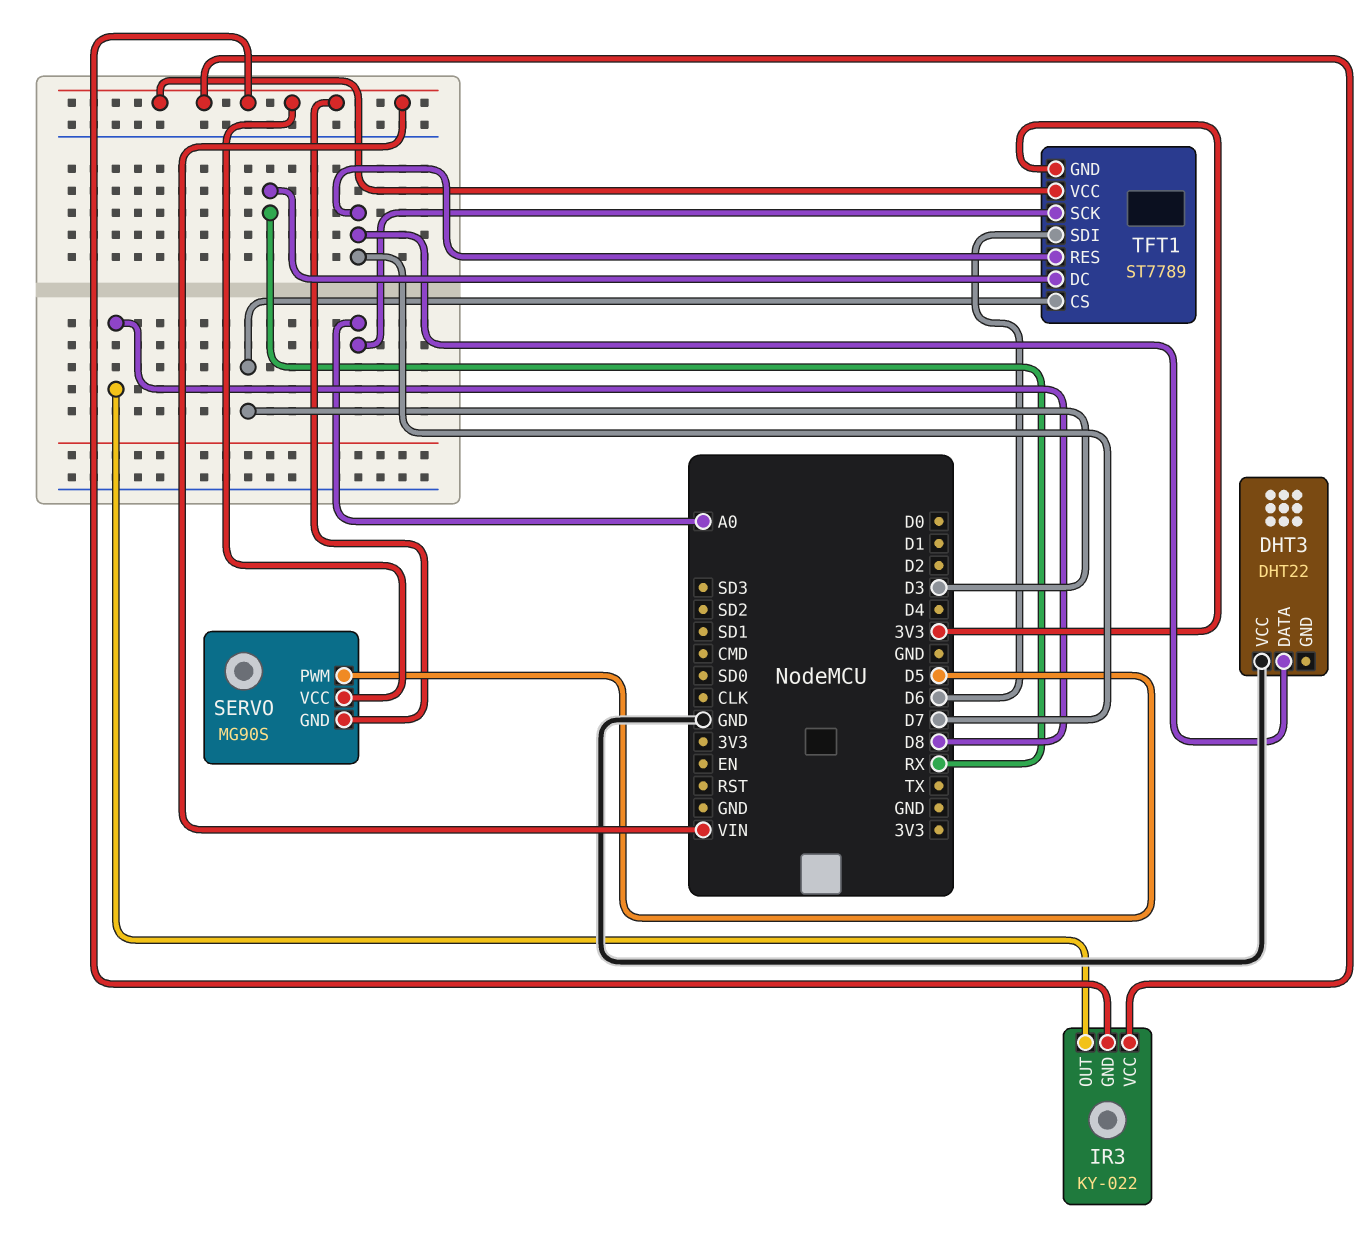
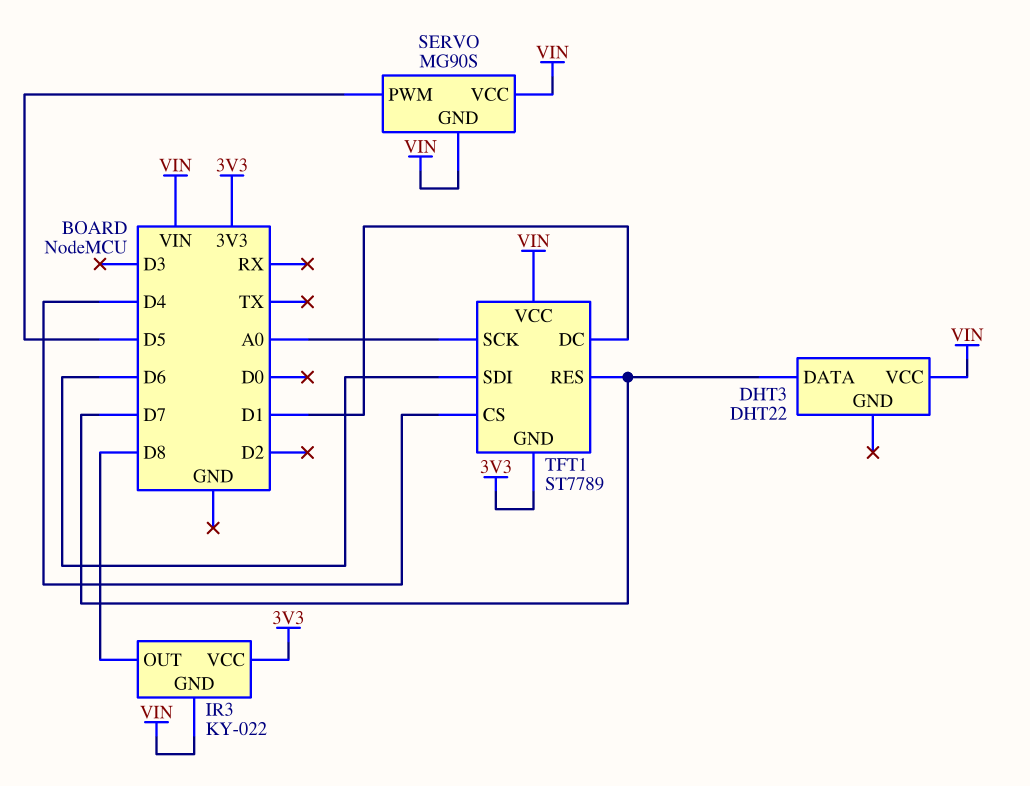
DHT3 pin VCC: GND -> VIN
IR3 pin VCC: VIN -> 3V3
TFT1 pin CS: D3 -> D4
TFT1 pin DC: RX -> D1

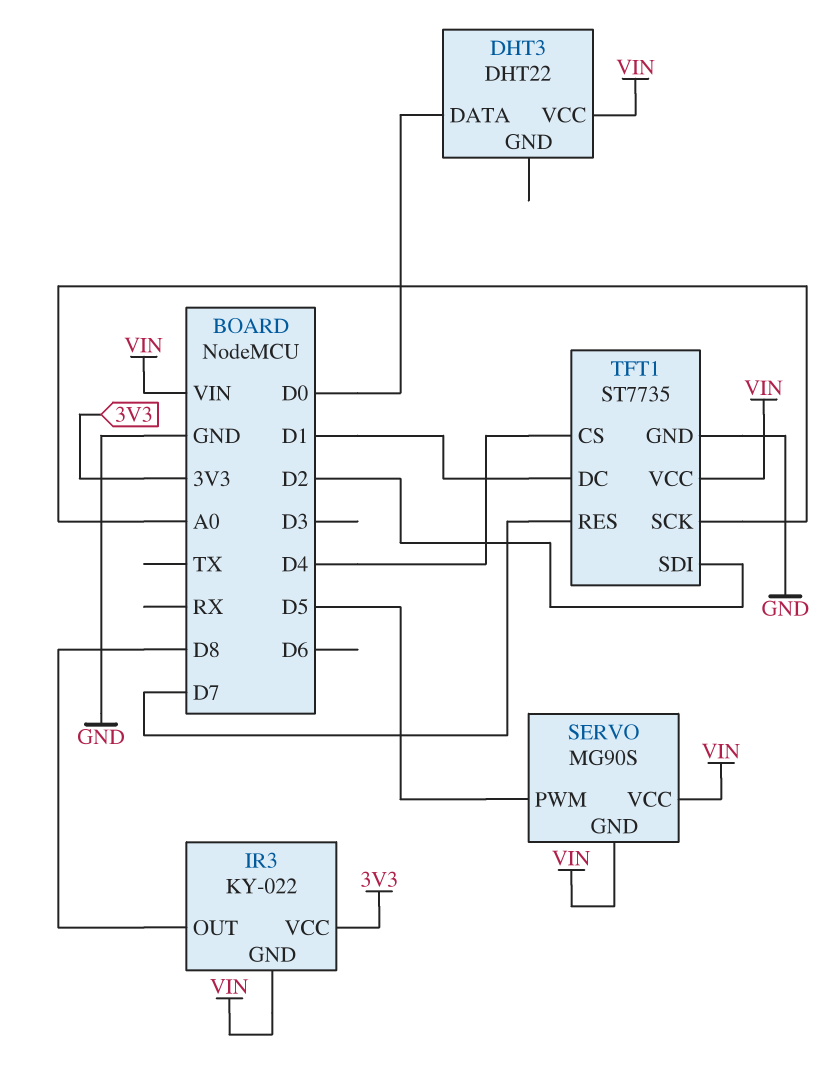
DHT3 pin DATA: D7 -> D0
TFT1: ST7789 -> ST7735
TFT1 pin GND: 3V3 -> GND
TFT1 pin SDI: D6 -> D2

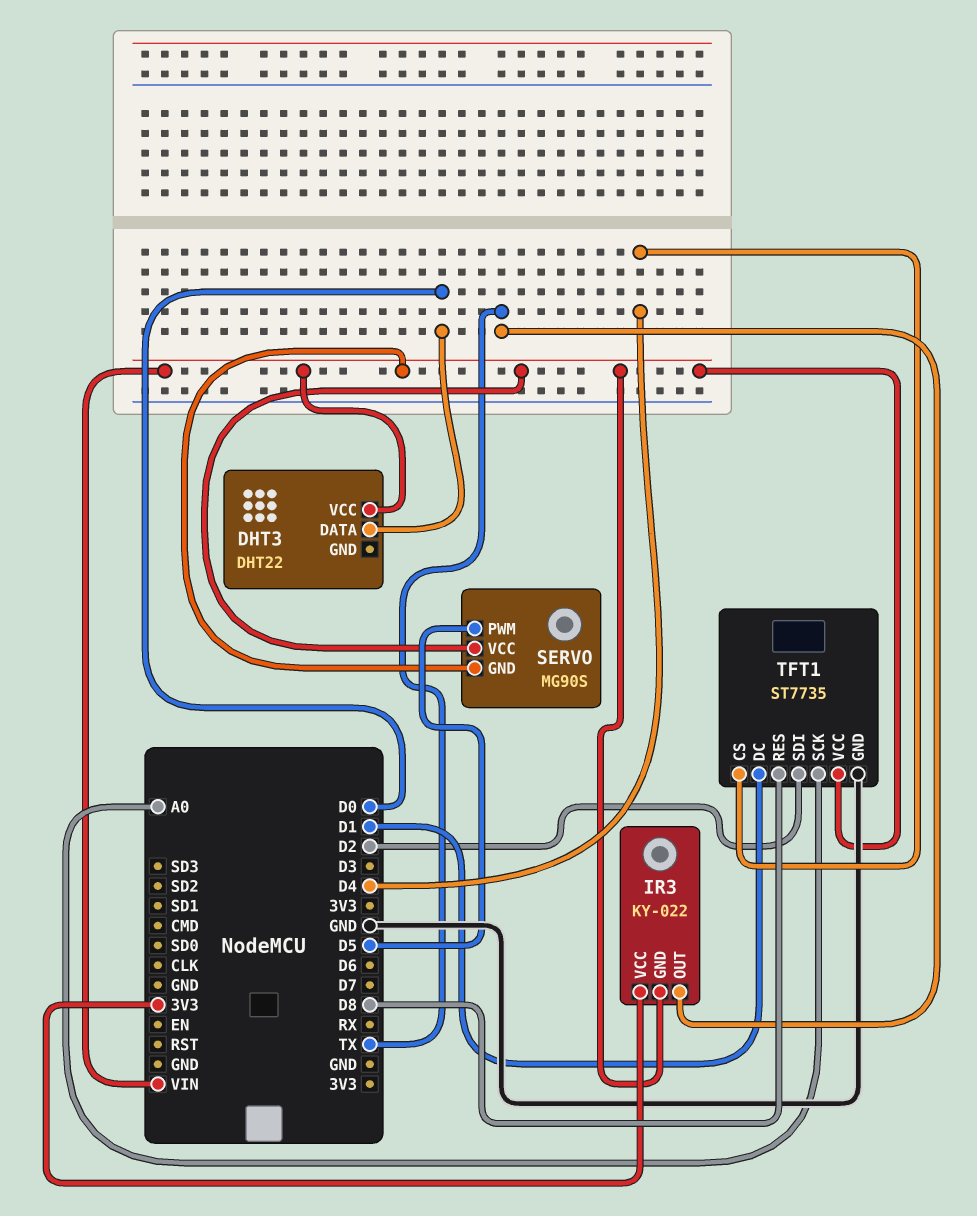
IR3 pin OUT: D8 -> TX
TFT1 pin RES: D7 -> D8

